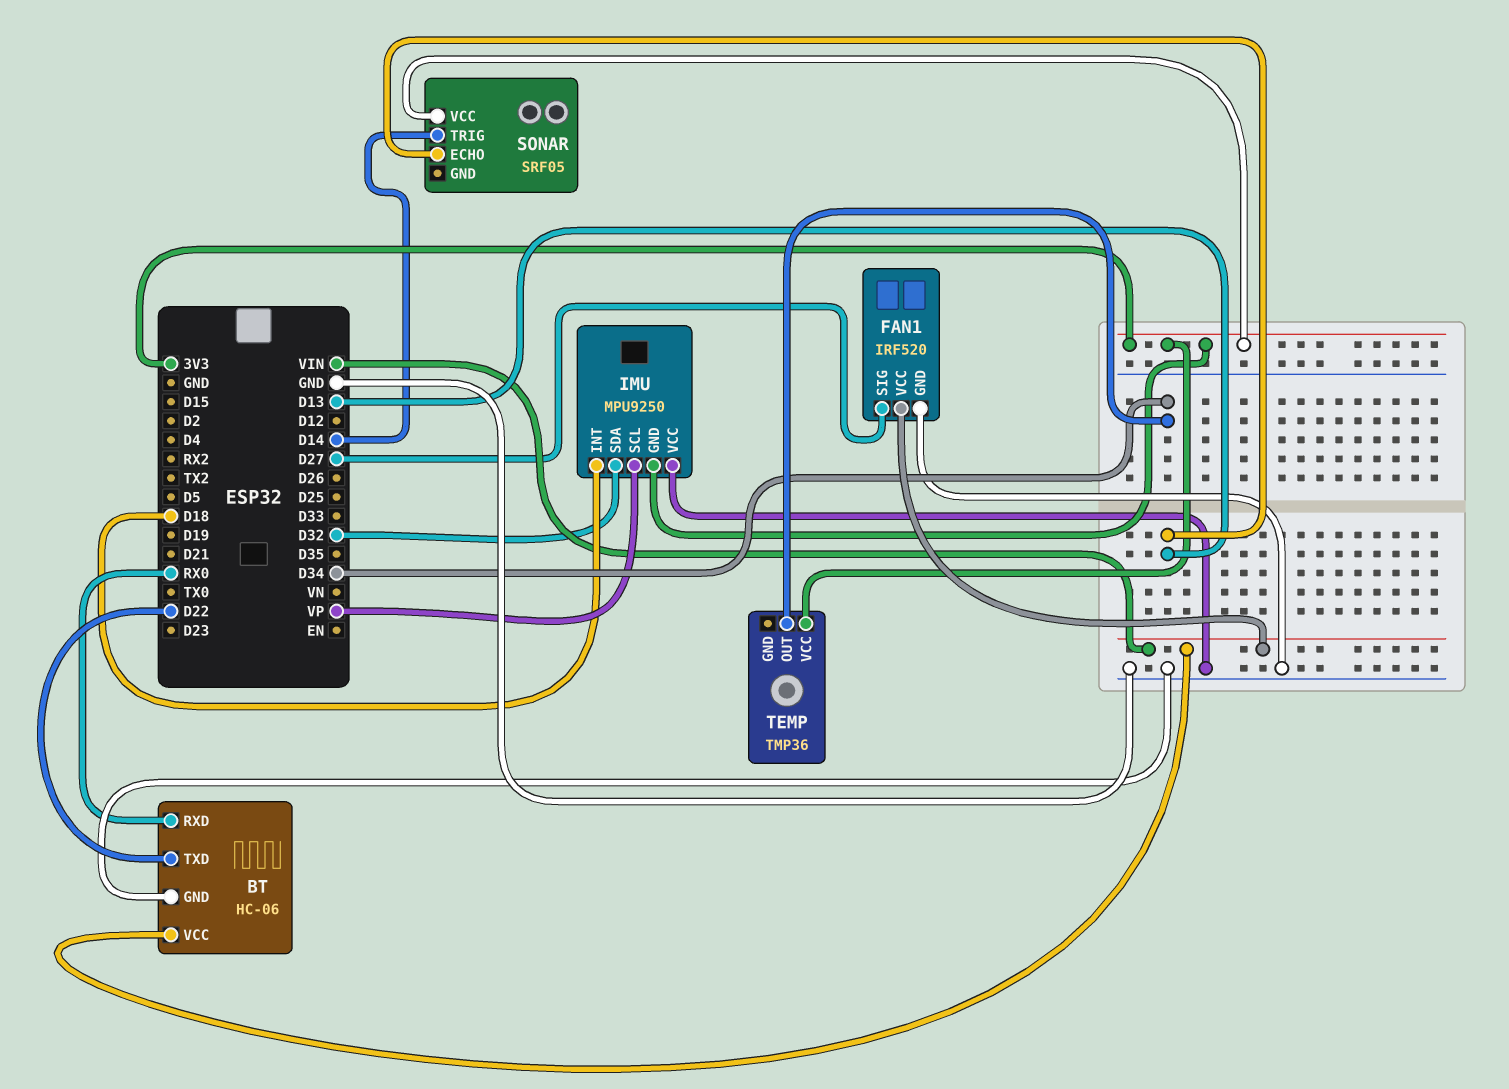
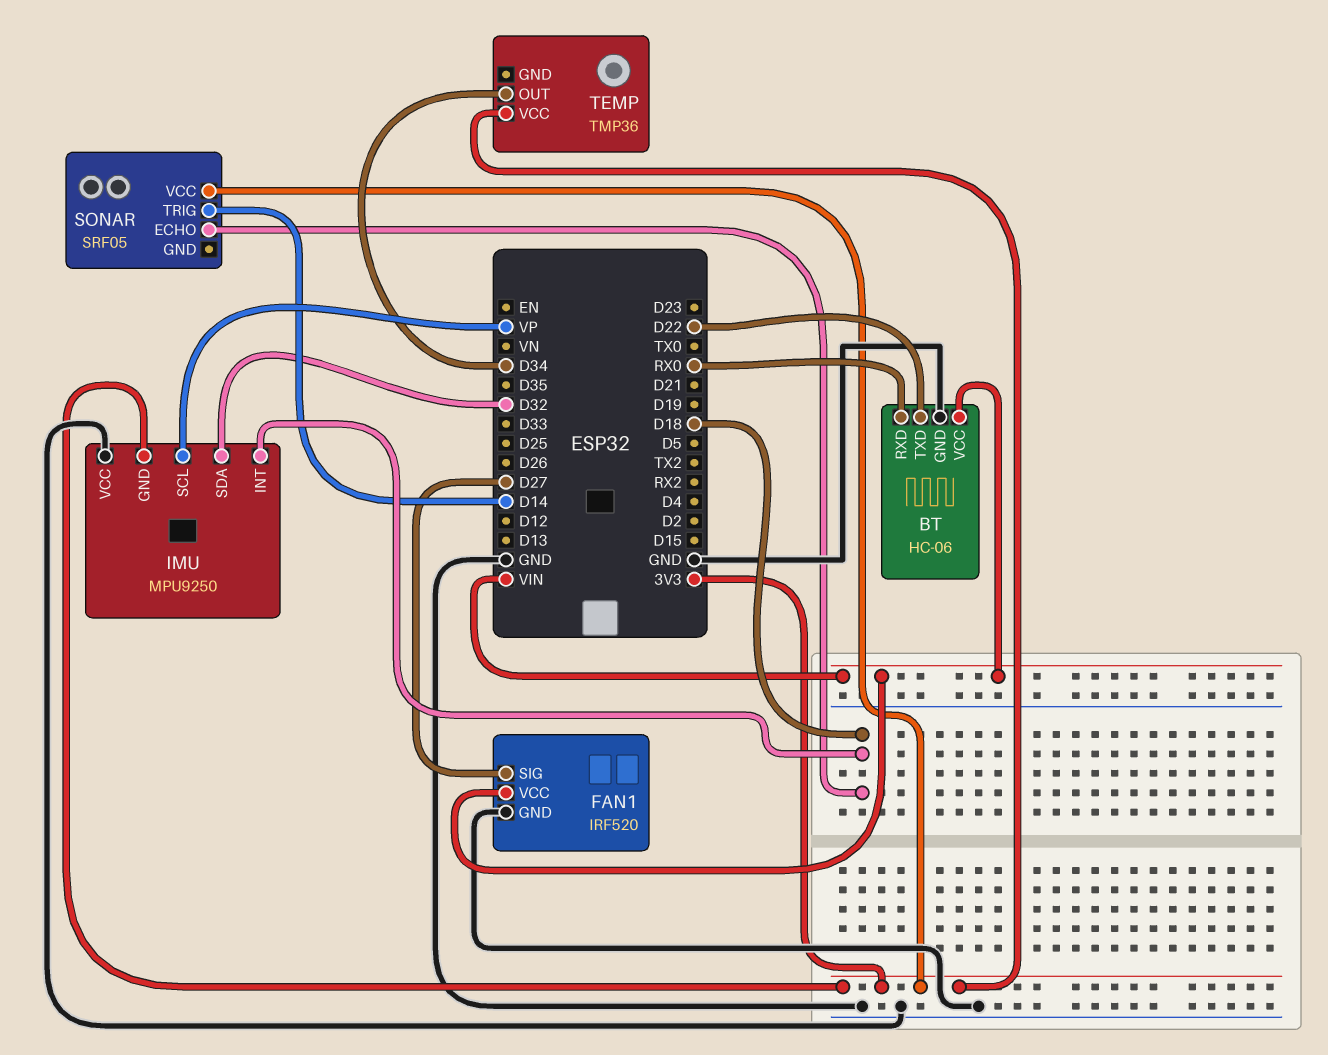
SONAR pin ECHO: D13 -> D18

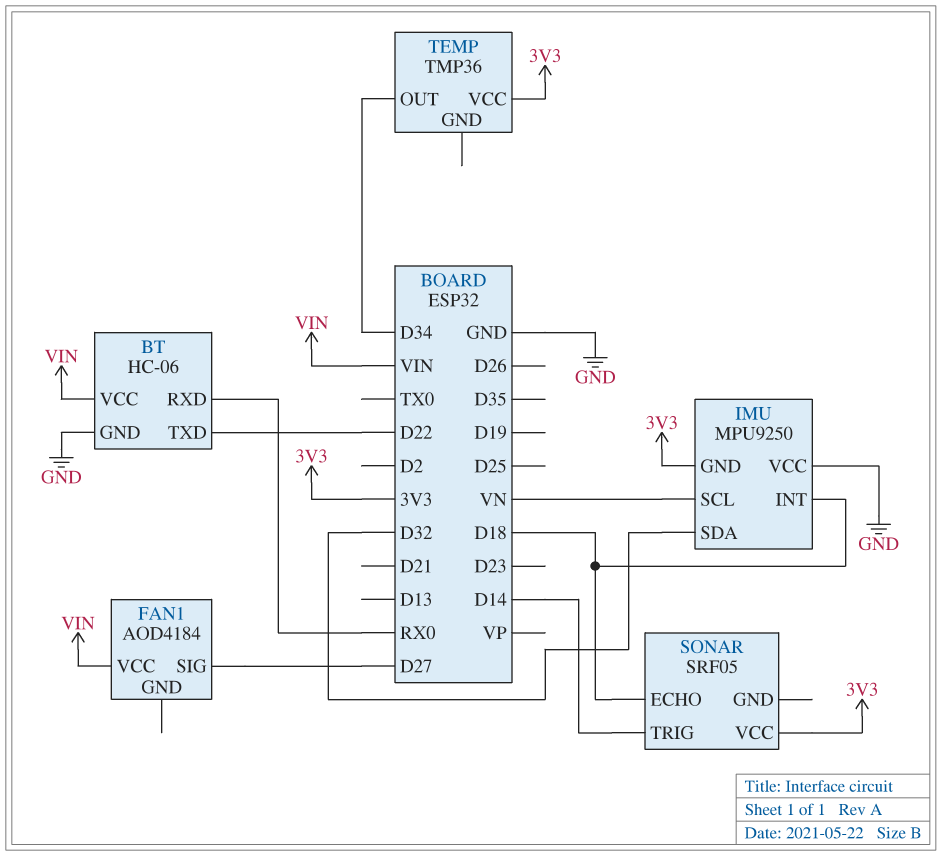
FAN1: IRF520 -> AOD4184
FAN1 pin GND: GND -> none
IMU pin SCL: VP -> VN

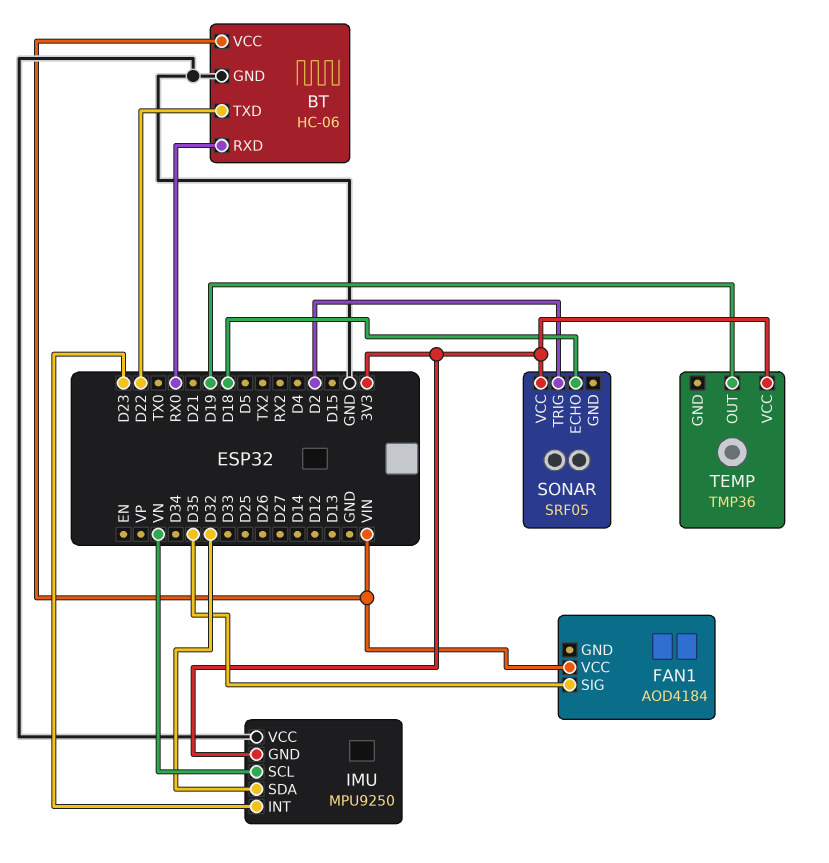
FAN1 pin SIG: D27 -> D35
IMU pin INT: D18 -> D23
SONAR pin TRIG: D14 -> D2
TEMP pin OUT: D34 -> D19

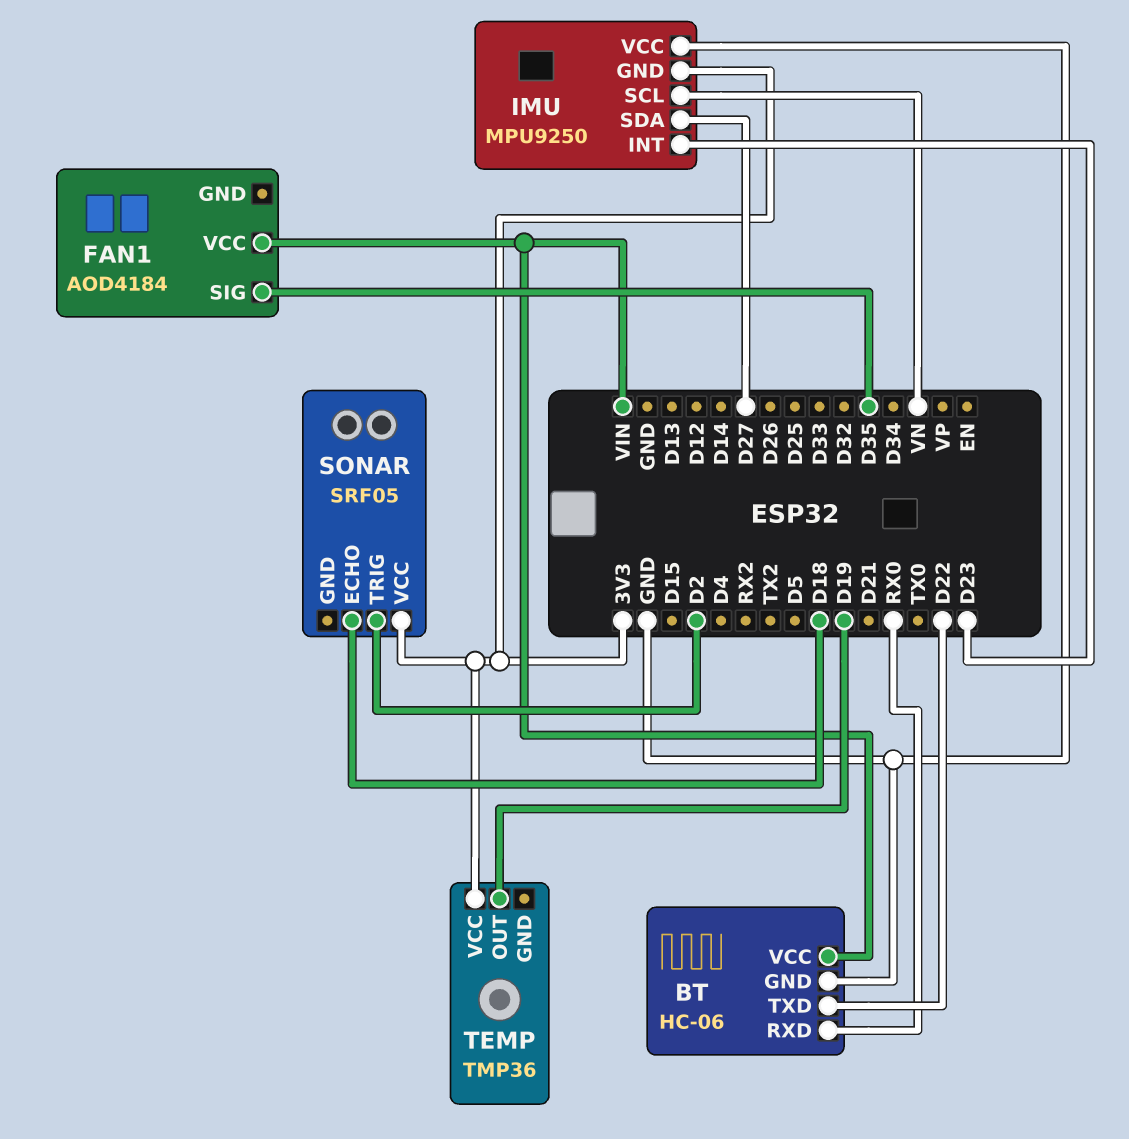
IMU pin SDA: D32 -> D27

